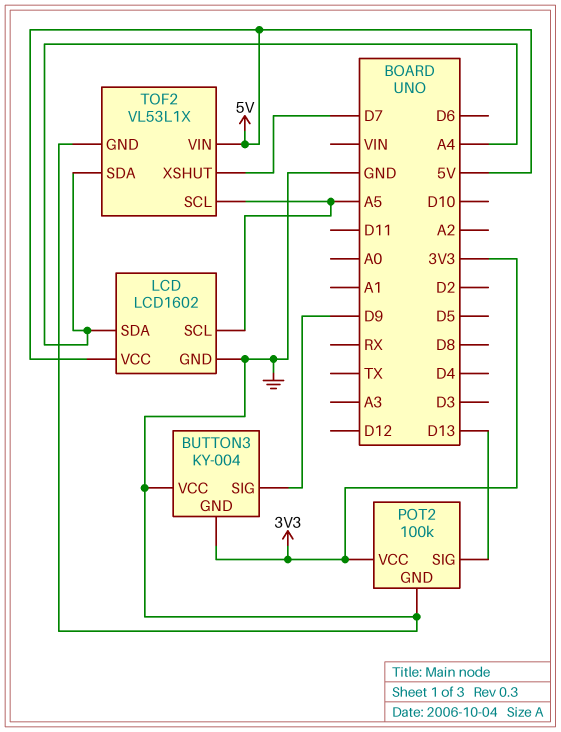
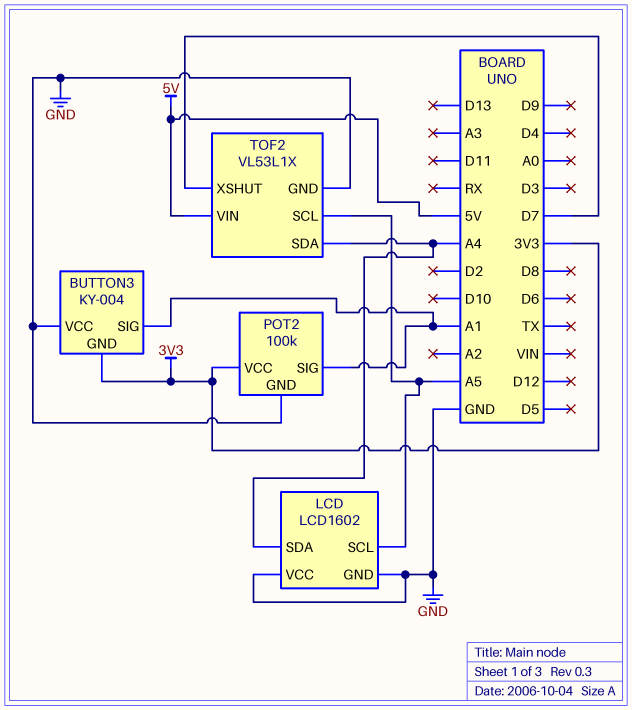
BUTTON3 pin SIG: D9 -> A1
LCD pin VCC: 5V -> GND
POT2 pin SIG: D13 -> A1

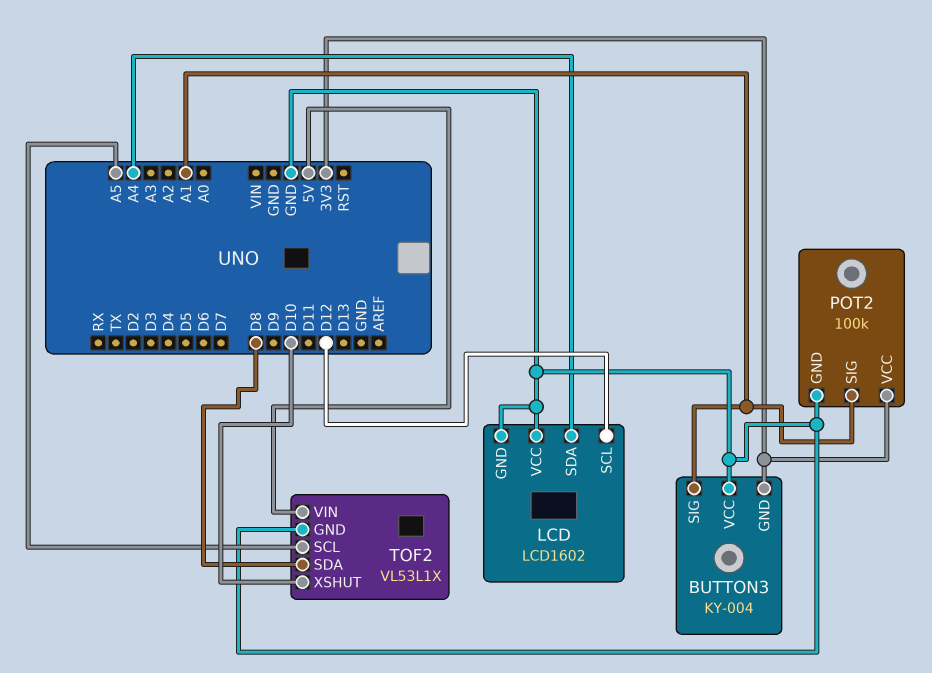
LCD pin SCL: A5 -> D12
TOF2 pin SDA: A4 -> D8
TOF2 pin XSHUT: D7 -> D10

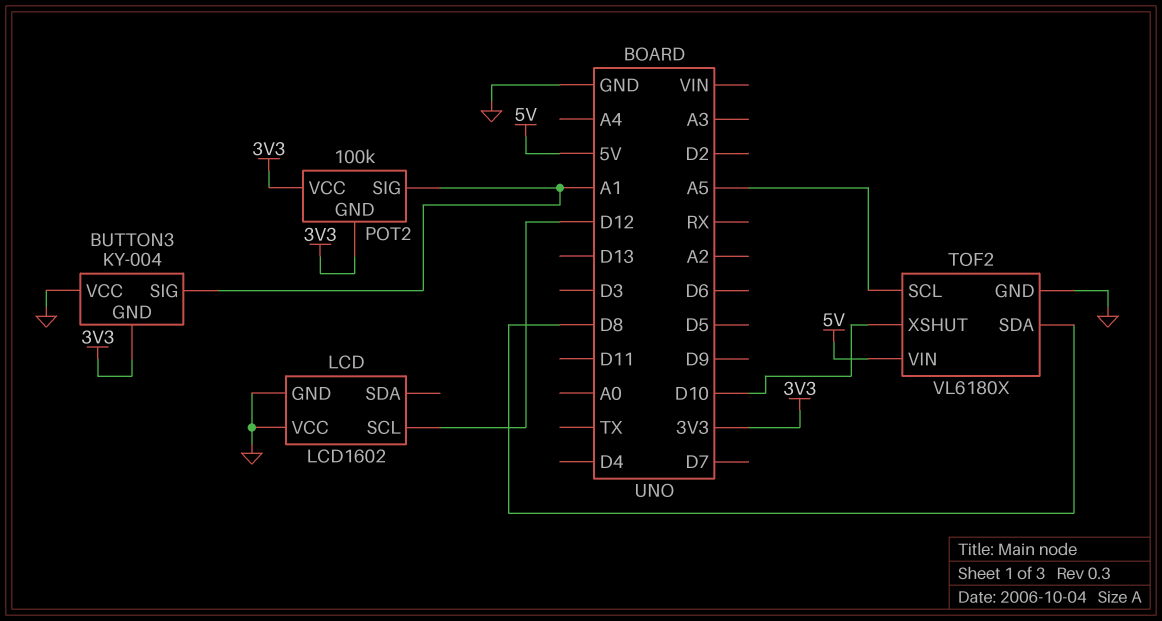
LCD pin SDA: A4 -> none
POT2 pin GND: GND -> 3V3
TOF2: VL53L1X -> VL6180X

